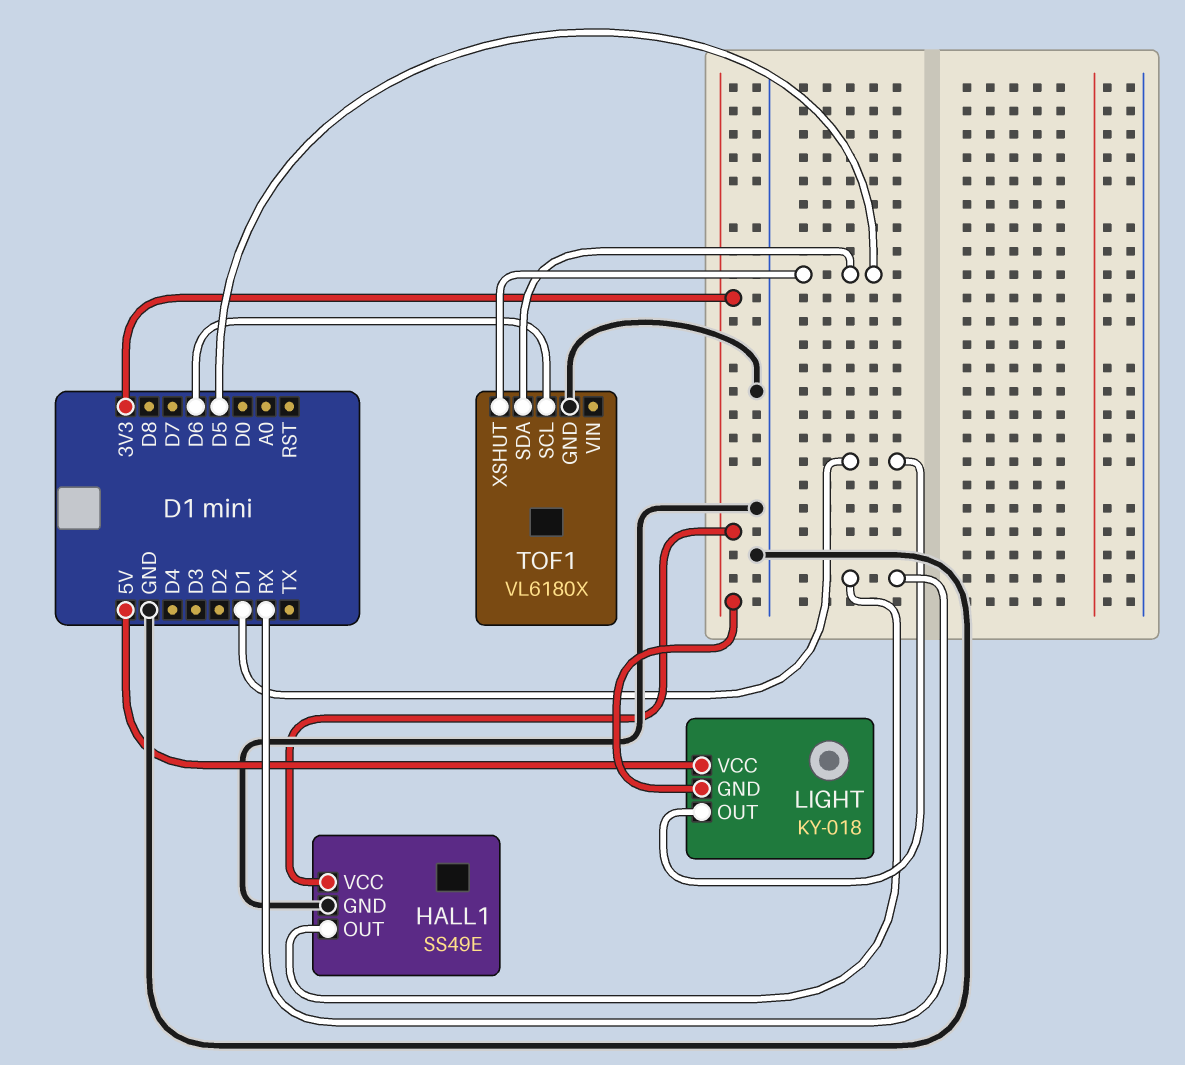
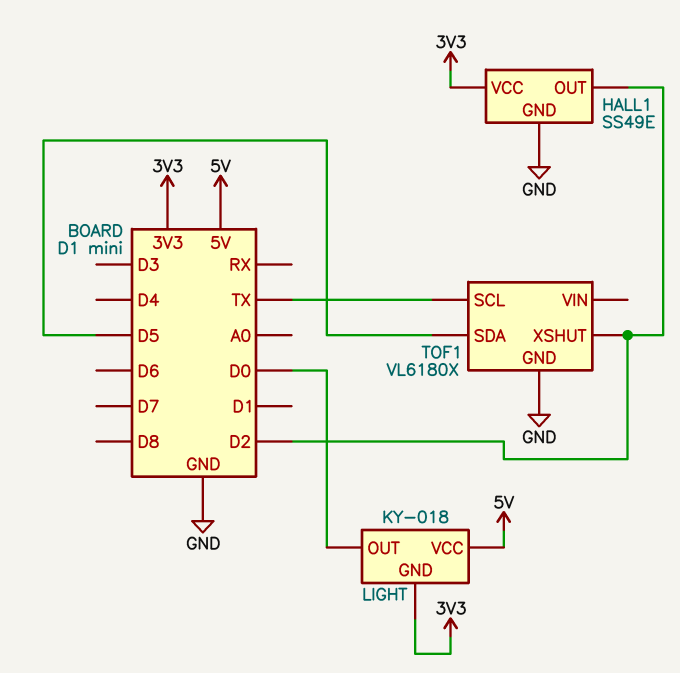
HALL1 pin OUT: RX -> D2
LIGHT pin OUT: D1 -> D0
TOF1 pin SCL: D6 -> TX
TOF1 pin XSHUT: D5 -> D2

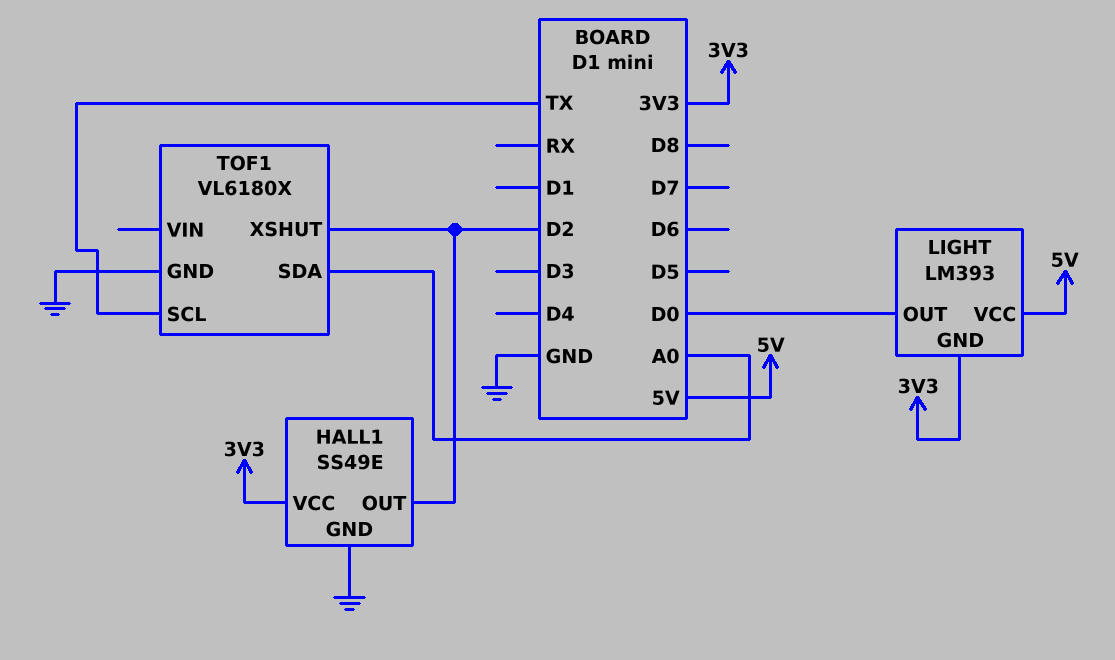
LIGHT: KY-018 -> LM393
TOF1 pin SDA: D5 -> A0

